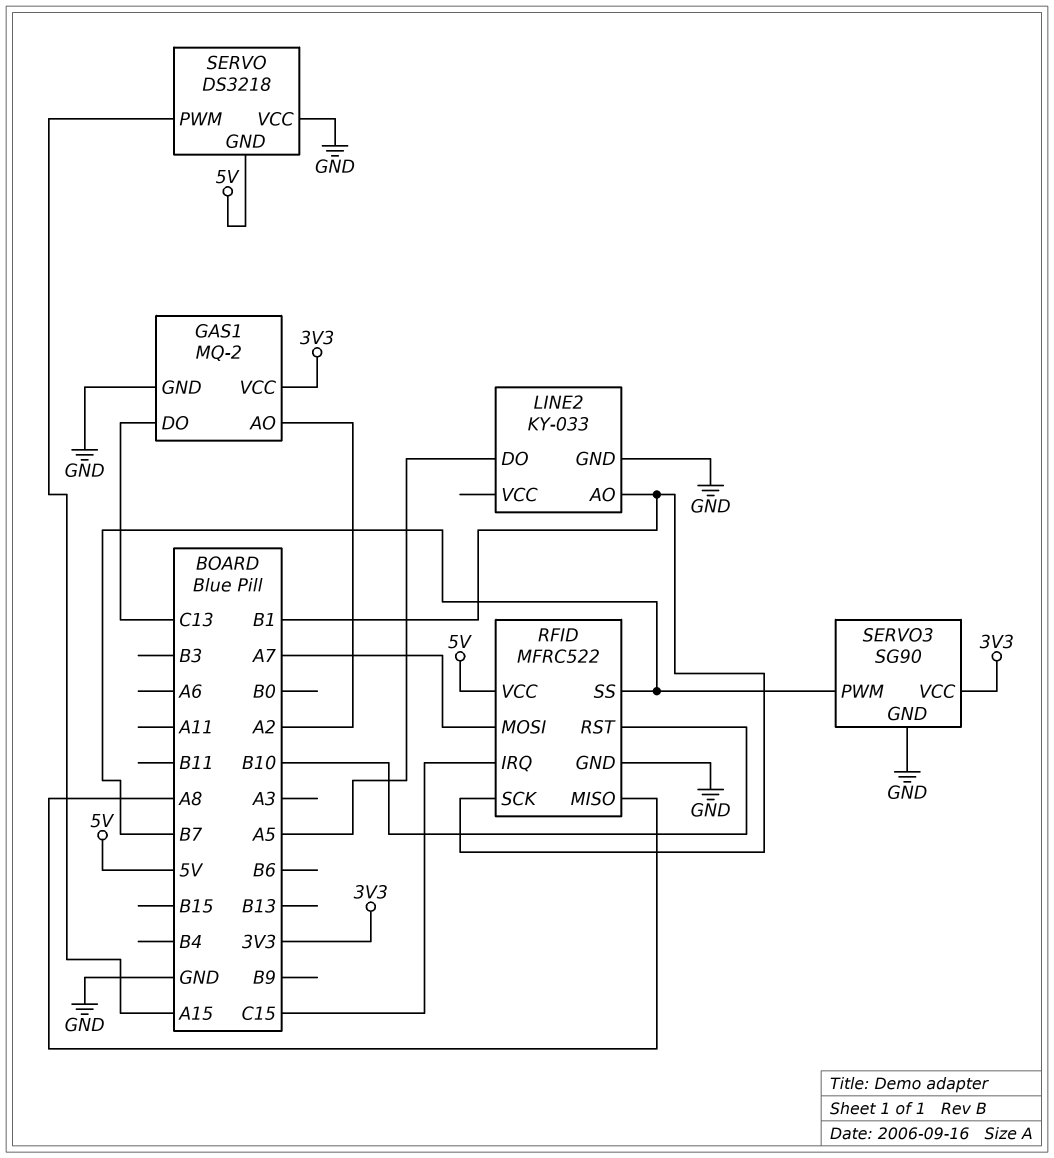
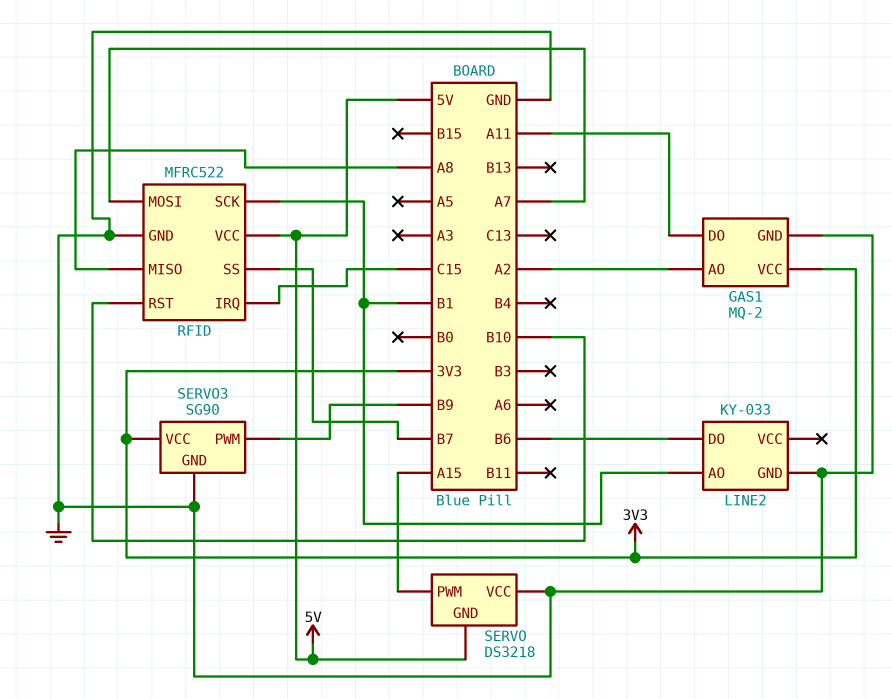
GAS1 pin DO: C13 -> A11
LINE2 pin DO: A5 -> B6
SERVO3 pin PWM: B7 -> B9

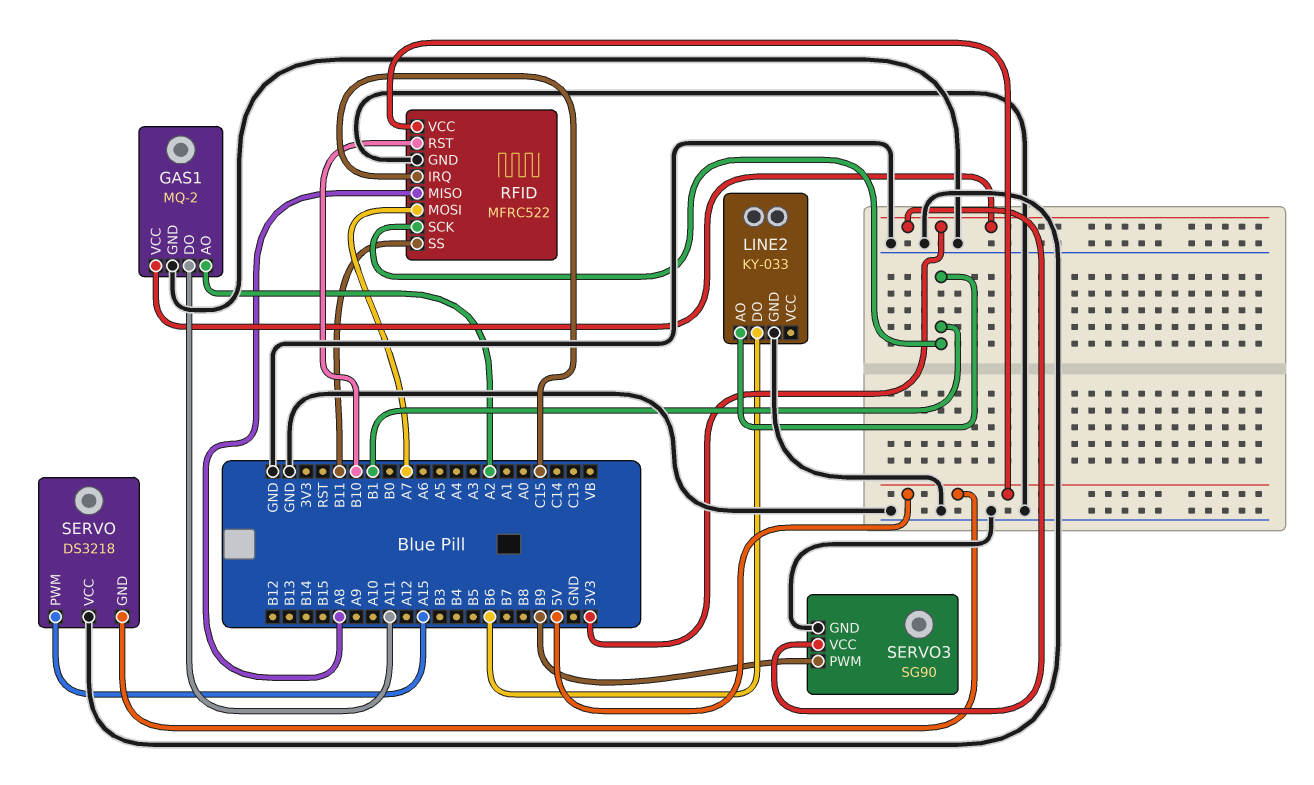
RFID pin SS: B7 -> B11

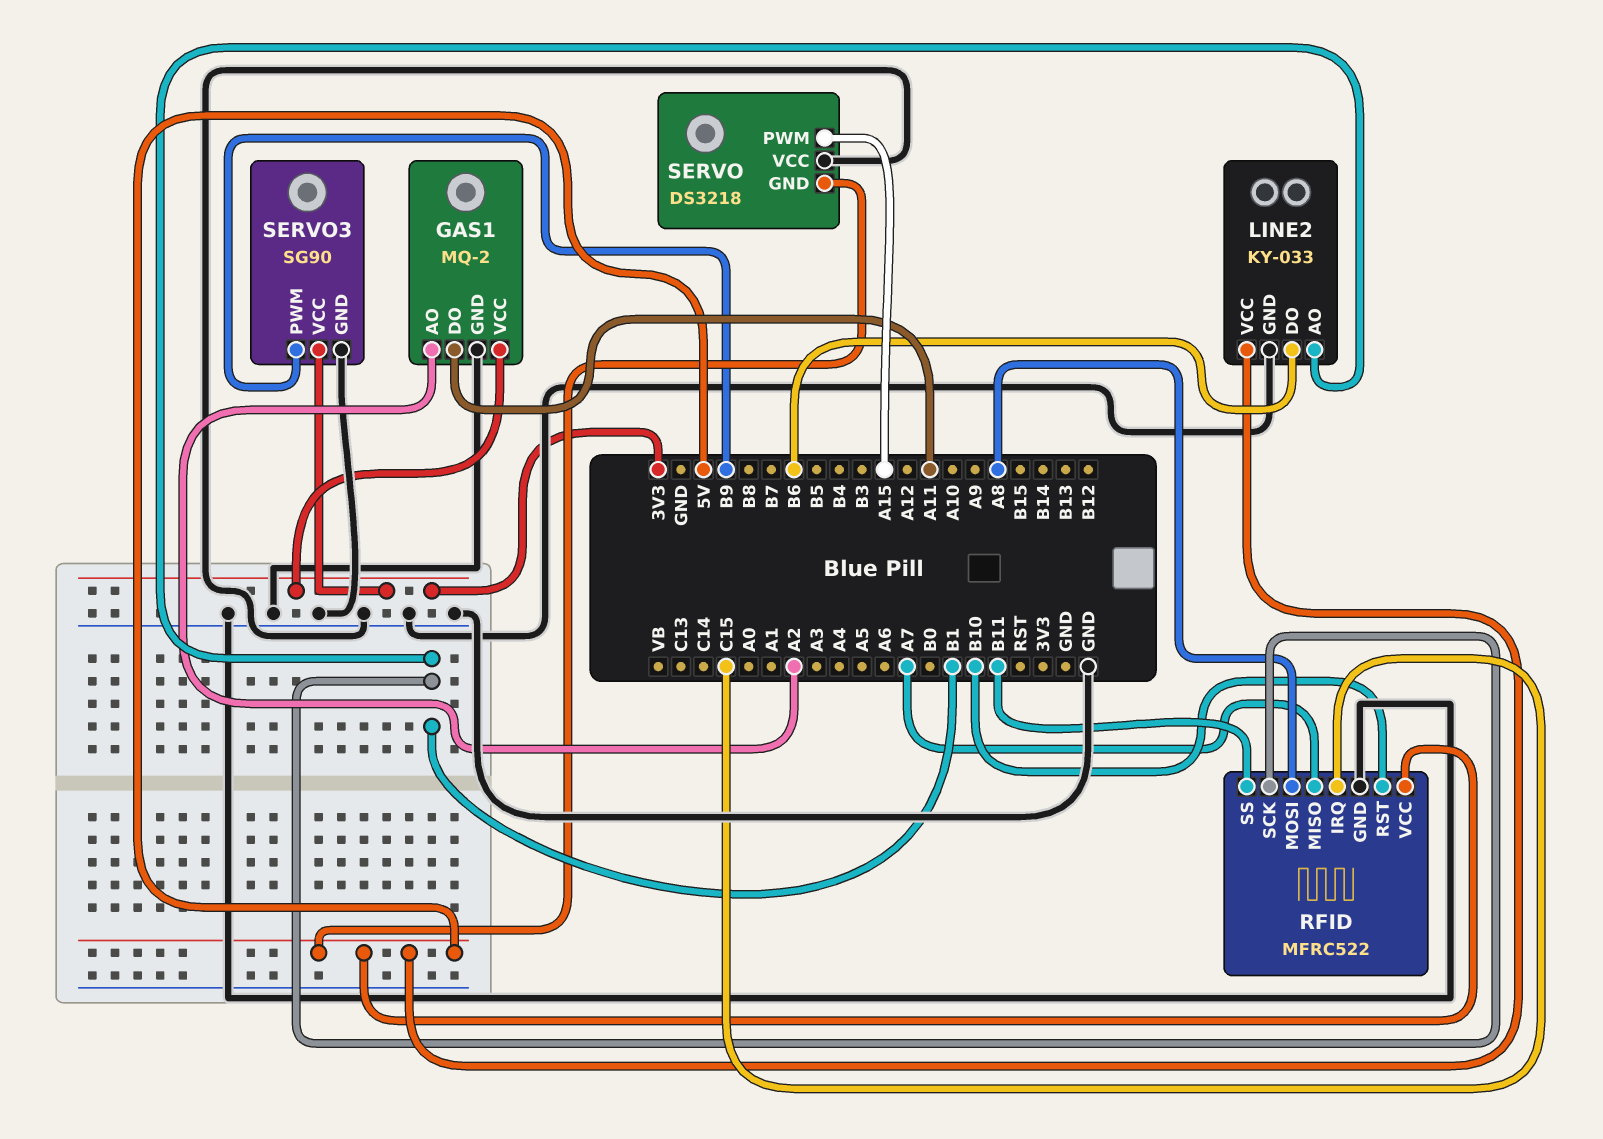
LINE2 pin VCC: none -> 5V
RFID pin MISO: A8 -> A7
RFID pin MOSI: A7 -> A8

